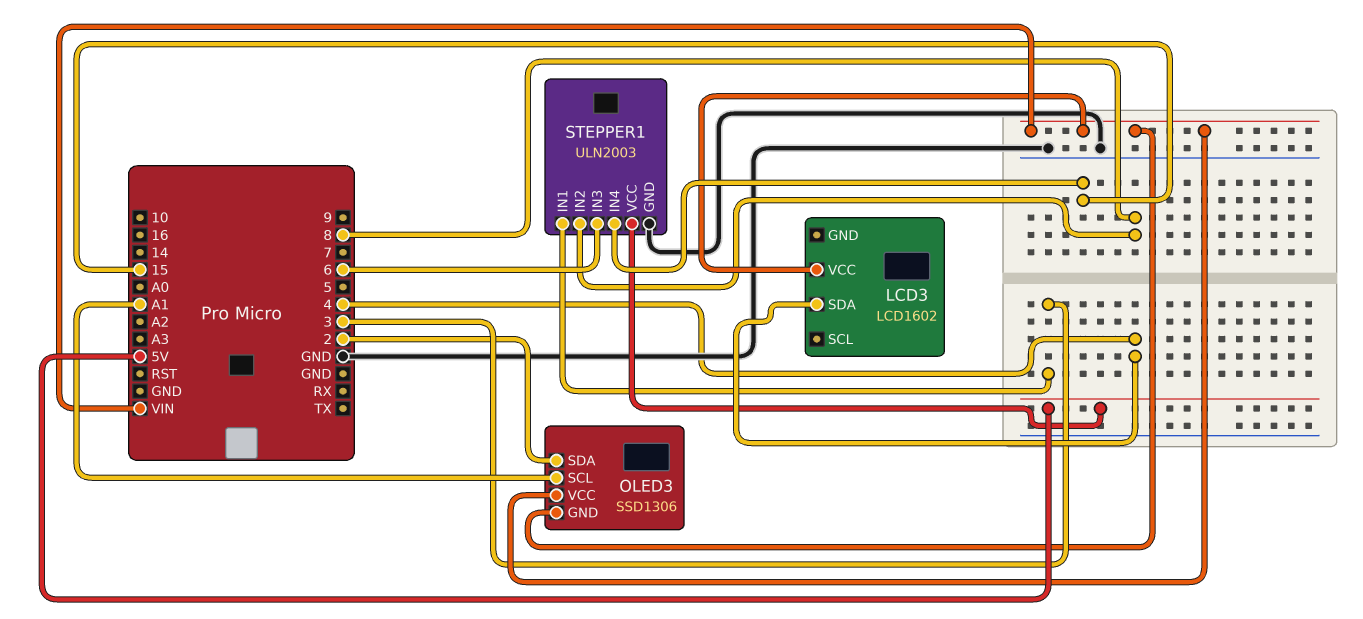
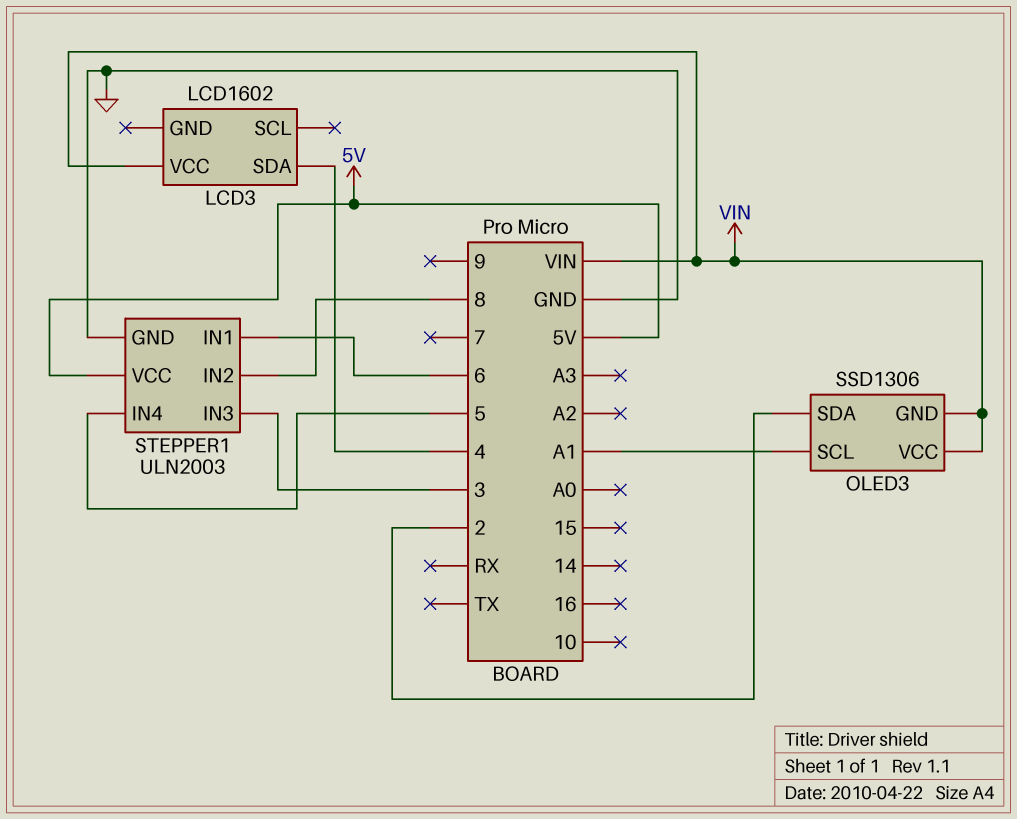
STEPPER1 pin IN1: 3 -> 6
STEPPER1 pin IN3: 6 -> 3
STEPPER1 pin IN4: 15 -> 5

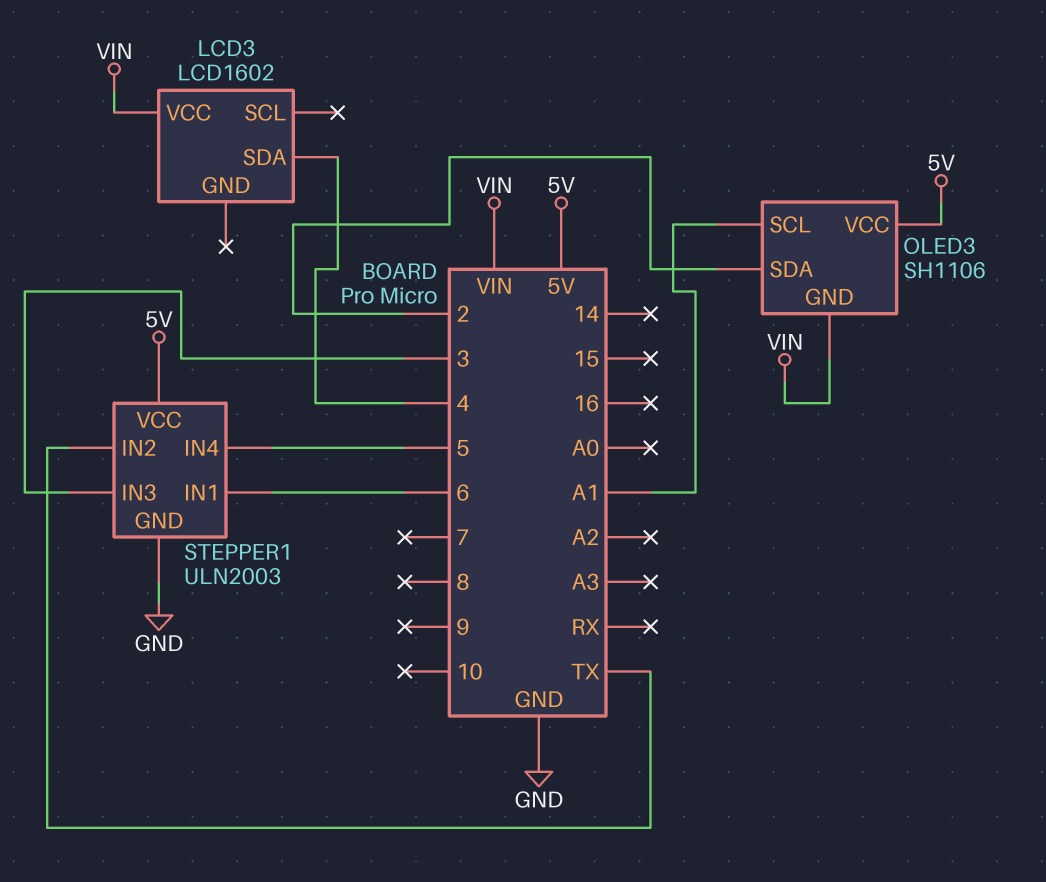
OLED3: SSD1306 -> SH1106
OLED3 pin VCC: VIN -> 5V
STEPPER1 pin IN2: 8 -> TX

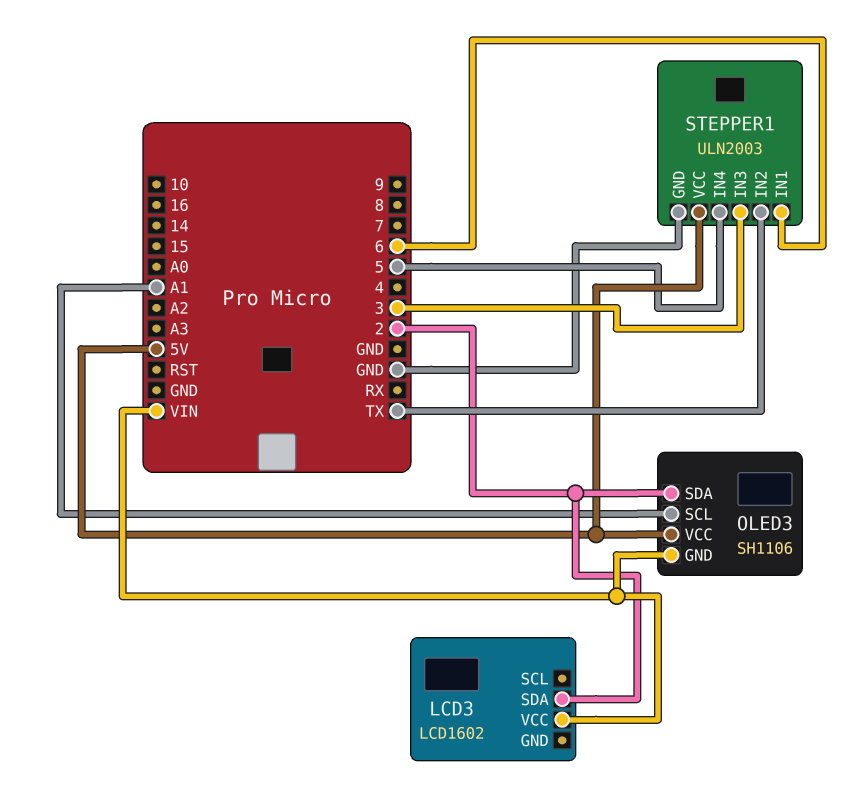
LCD3 pin SDA: 4 -> 2

